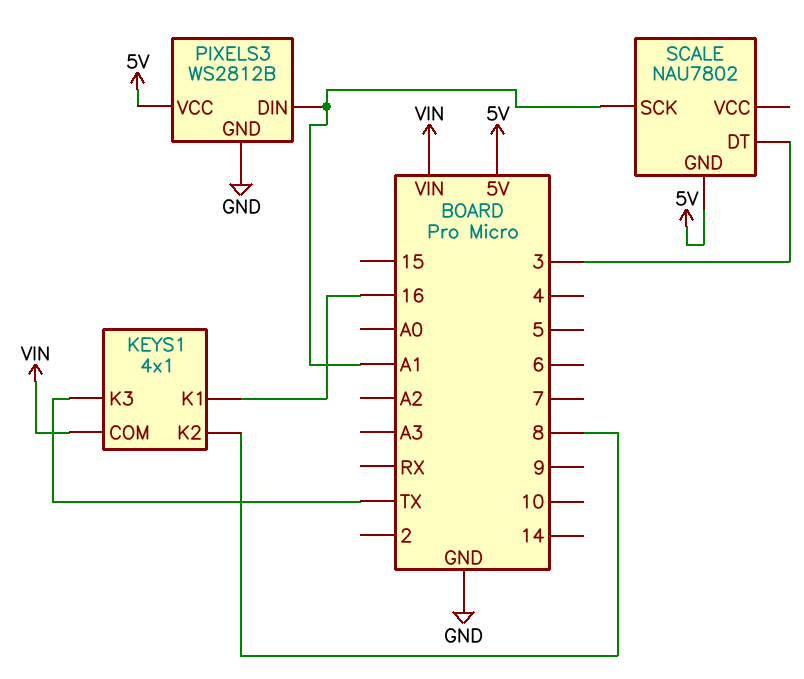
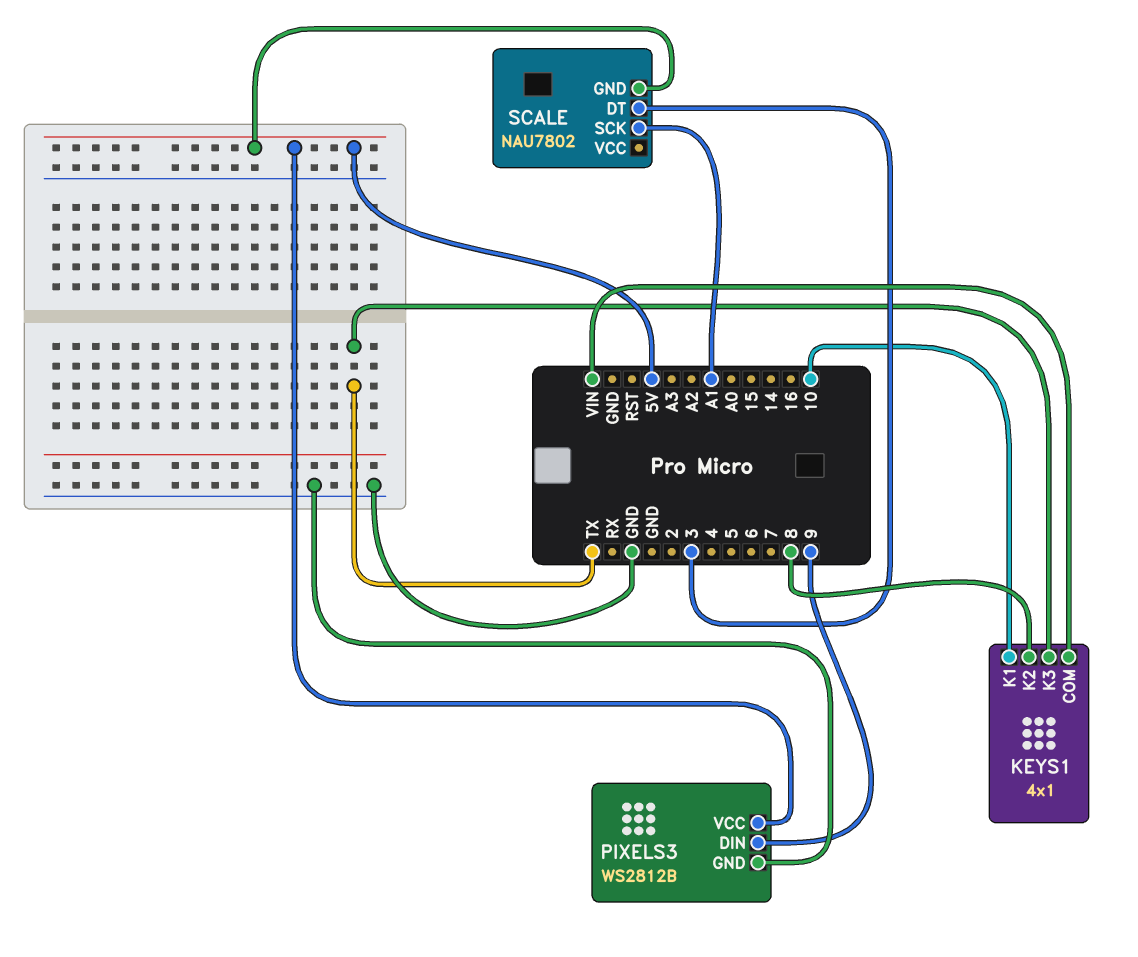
KEYS1 pin K1: 16 -> 10
PIXELS3 pin DIN: A1 -> 9

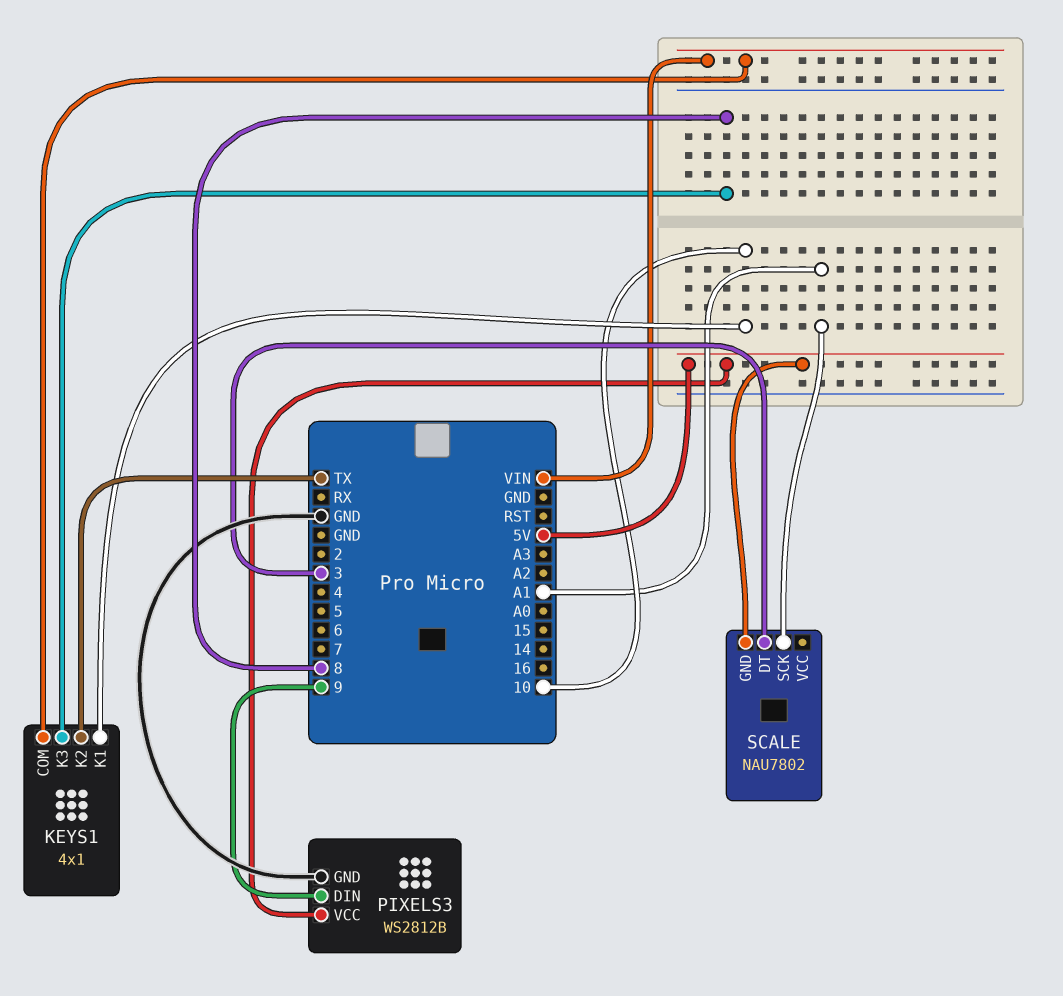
KEYS1 pin K2: 8 -> TX
KEYS1 pin K3: TX -> 8

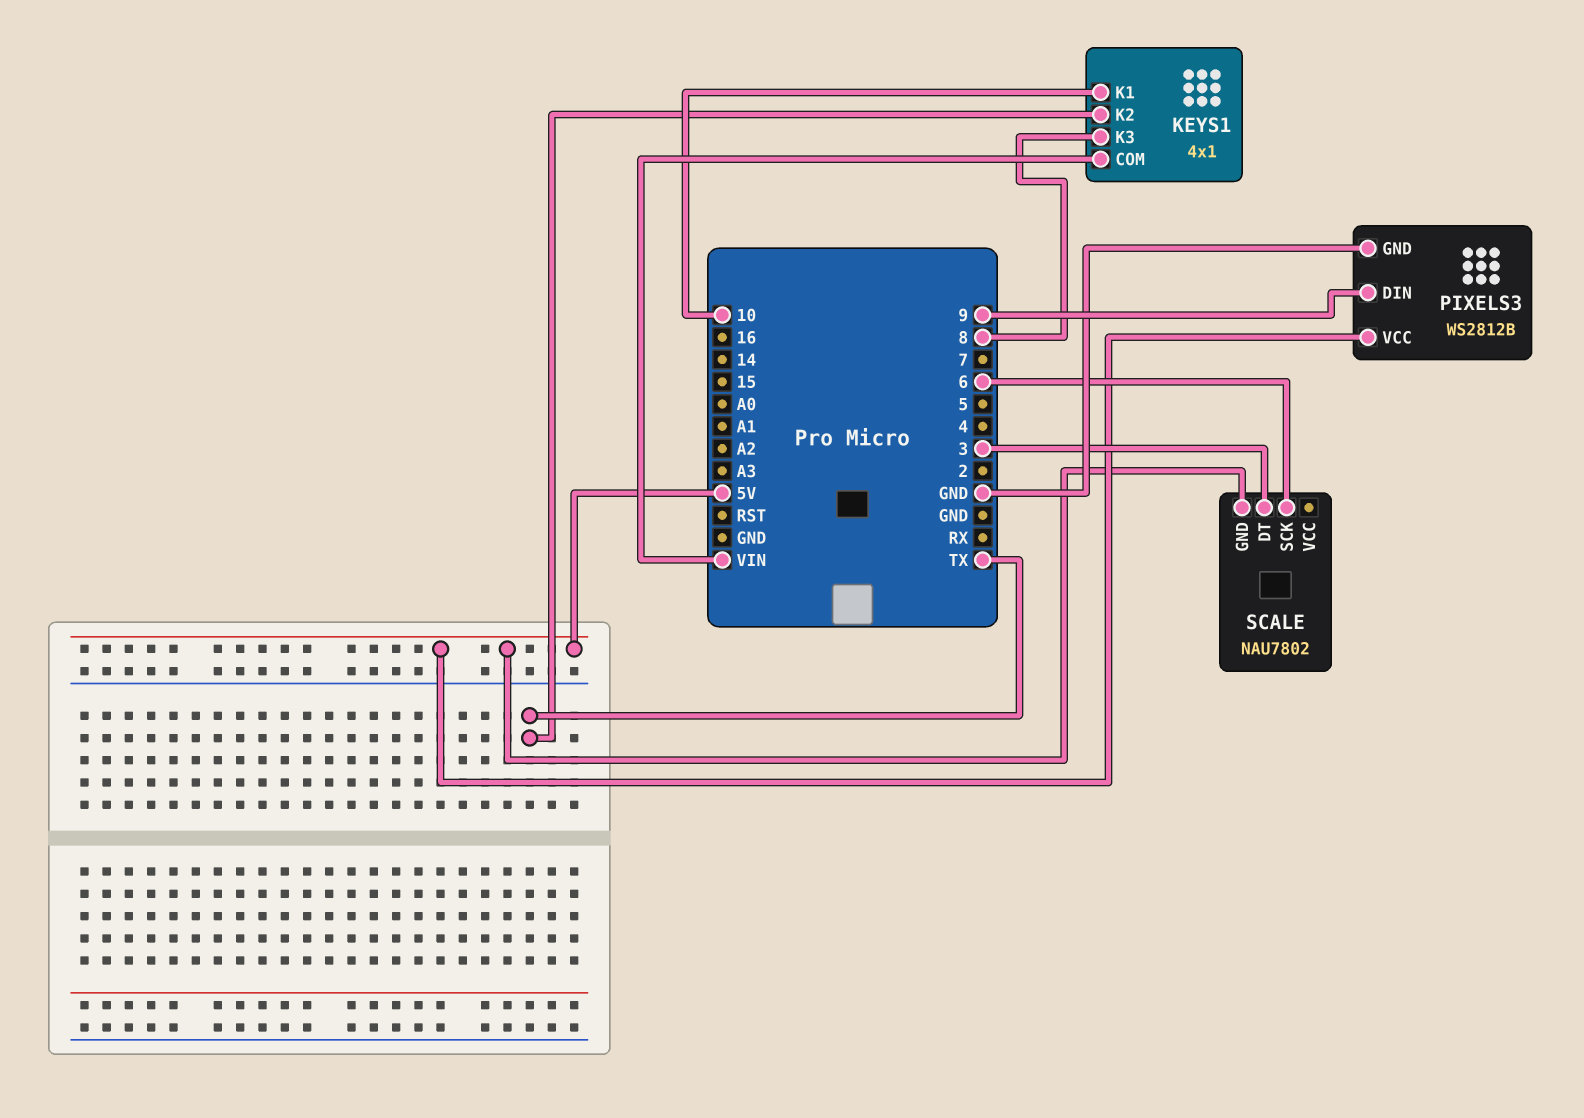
SCALE pin SCK: A1 -> 6

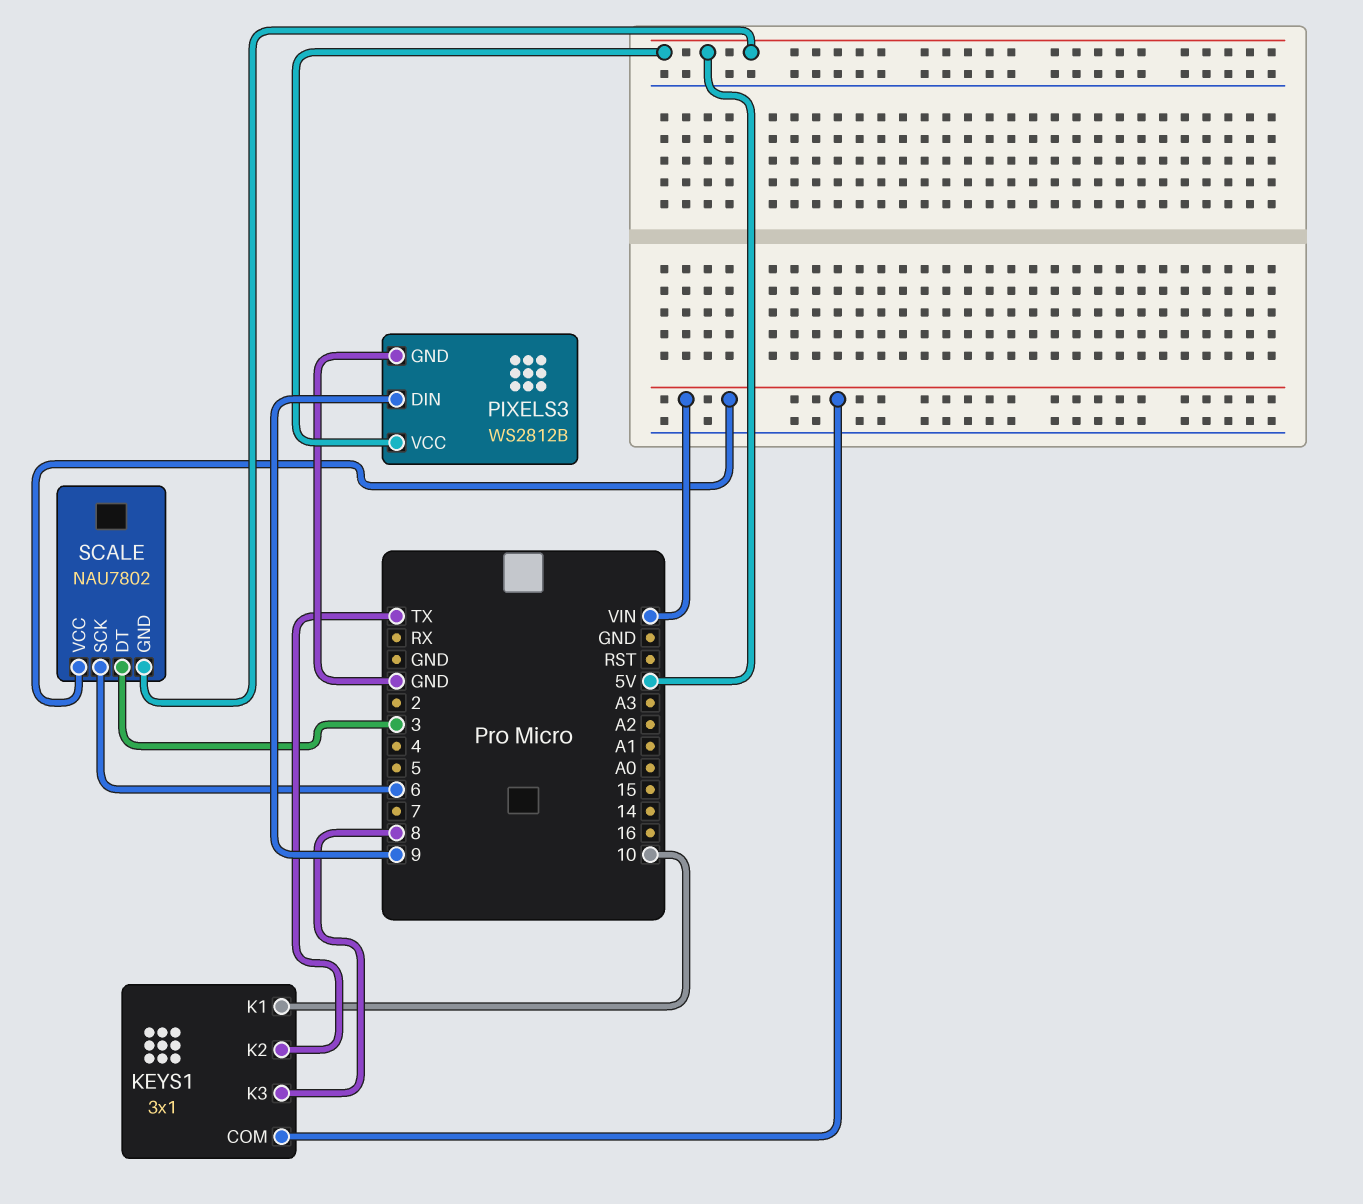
KEYS1: 4x1 -> 3x1
SCALE pin VCC: none -> VIN

